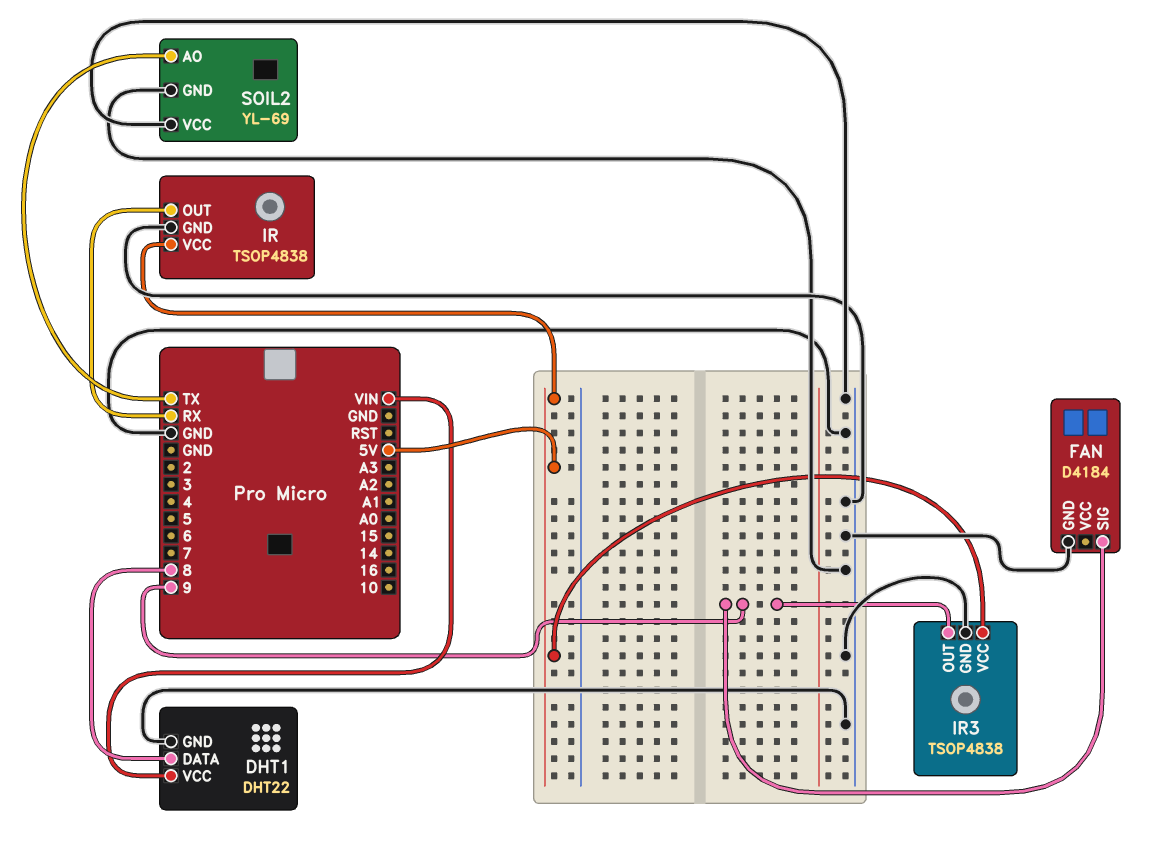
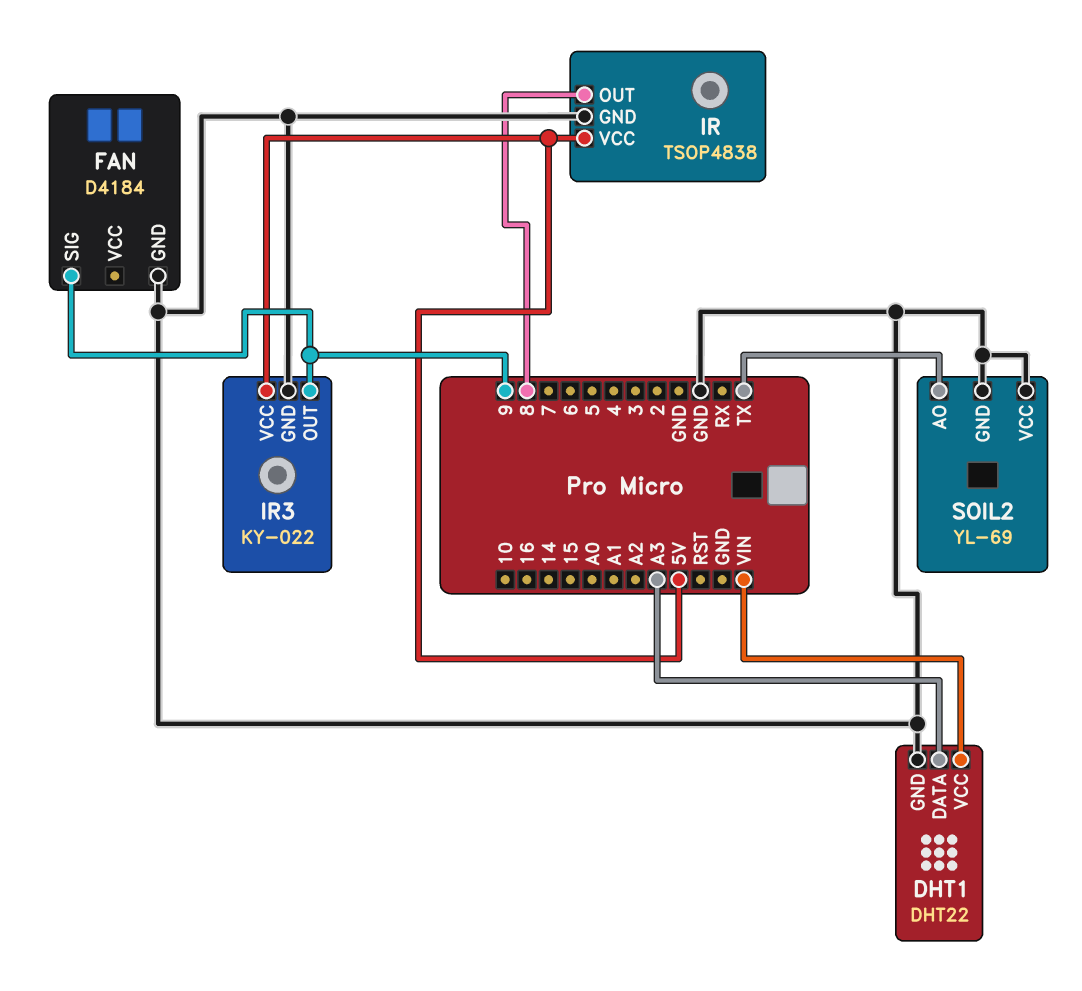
DHT1 pin DATA: 8 -> A3
IR pin OUT: RX -> 8
IR3: TSOP4838 -> KY-022

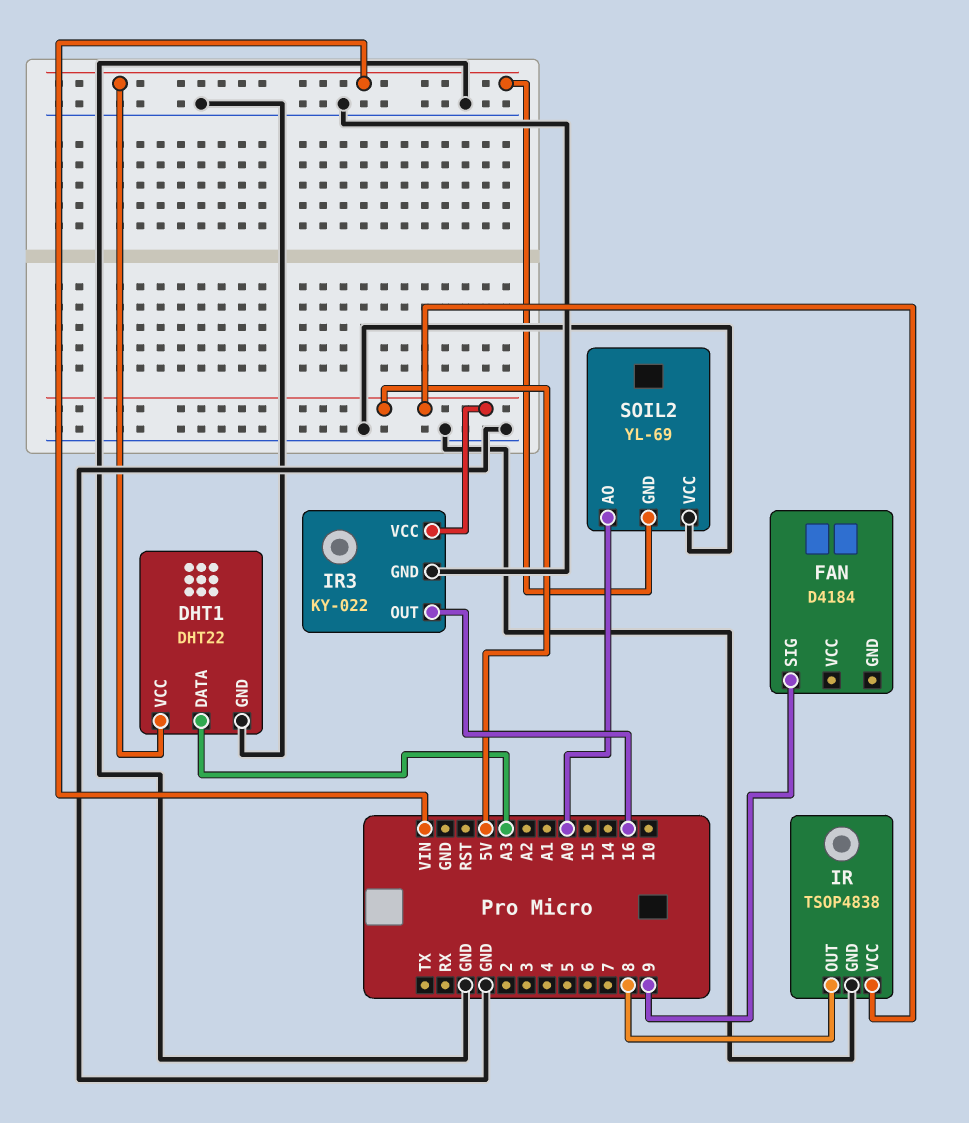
FAN pin GND: GND -> none
IR3 pin OUT: 9 -> 16
SOIL2 pin AO: TX -> A0
SOIL2 pin GND: GND -> VIN

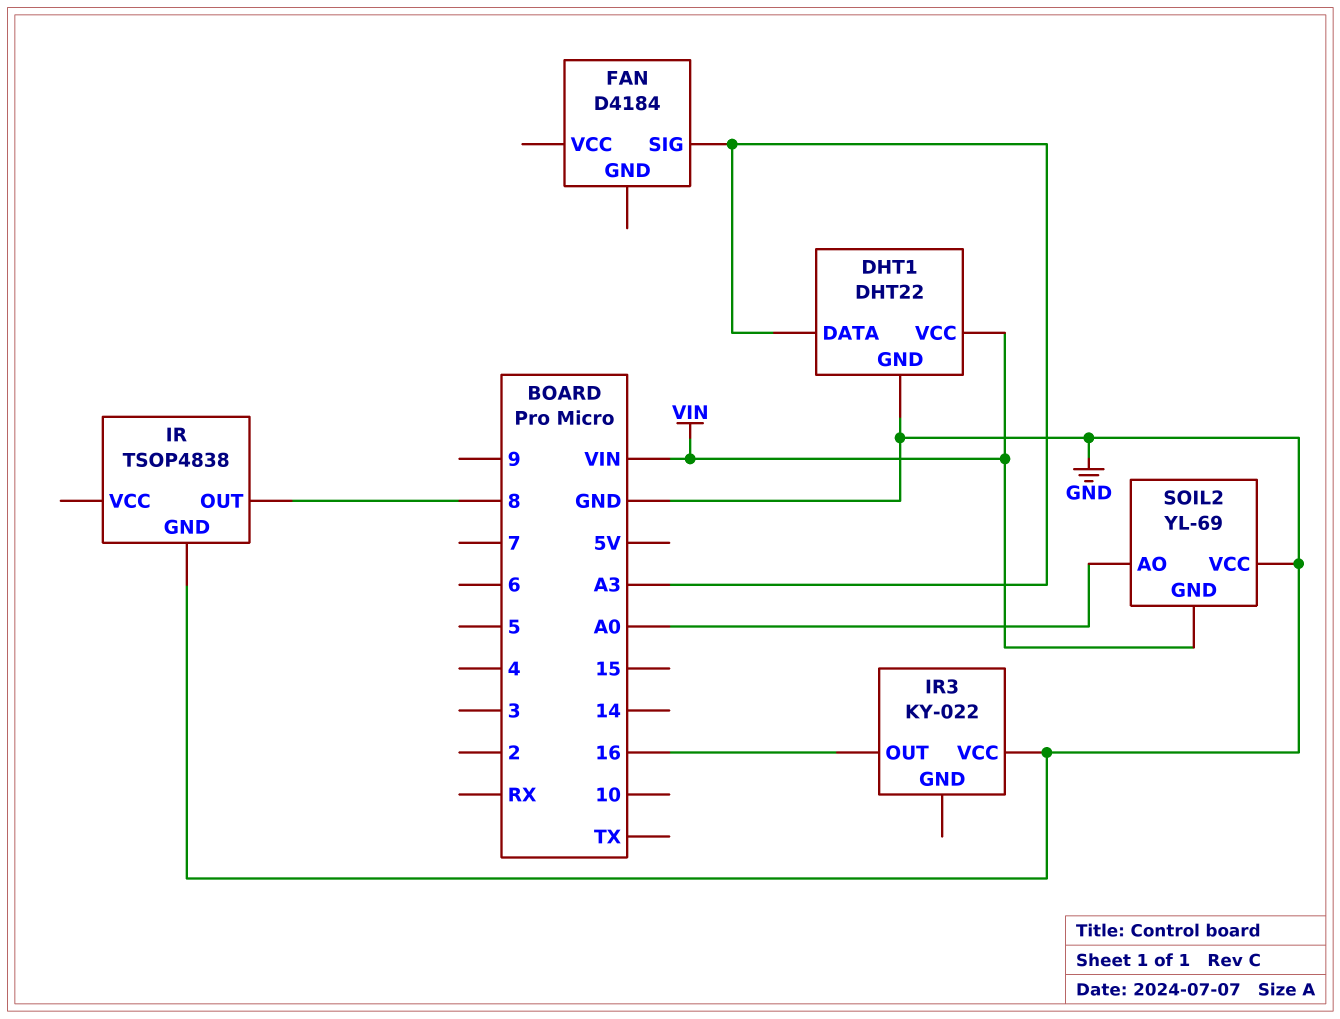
FAN pin SIG: 9 -> A3
IR pin VCC: 5V -> none
IR3 pin GND: GND -> none
IR3 pin VCC: 5V -> GND

